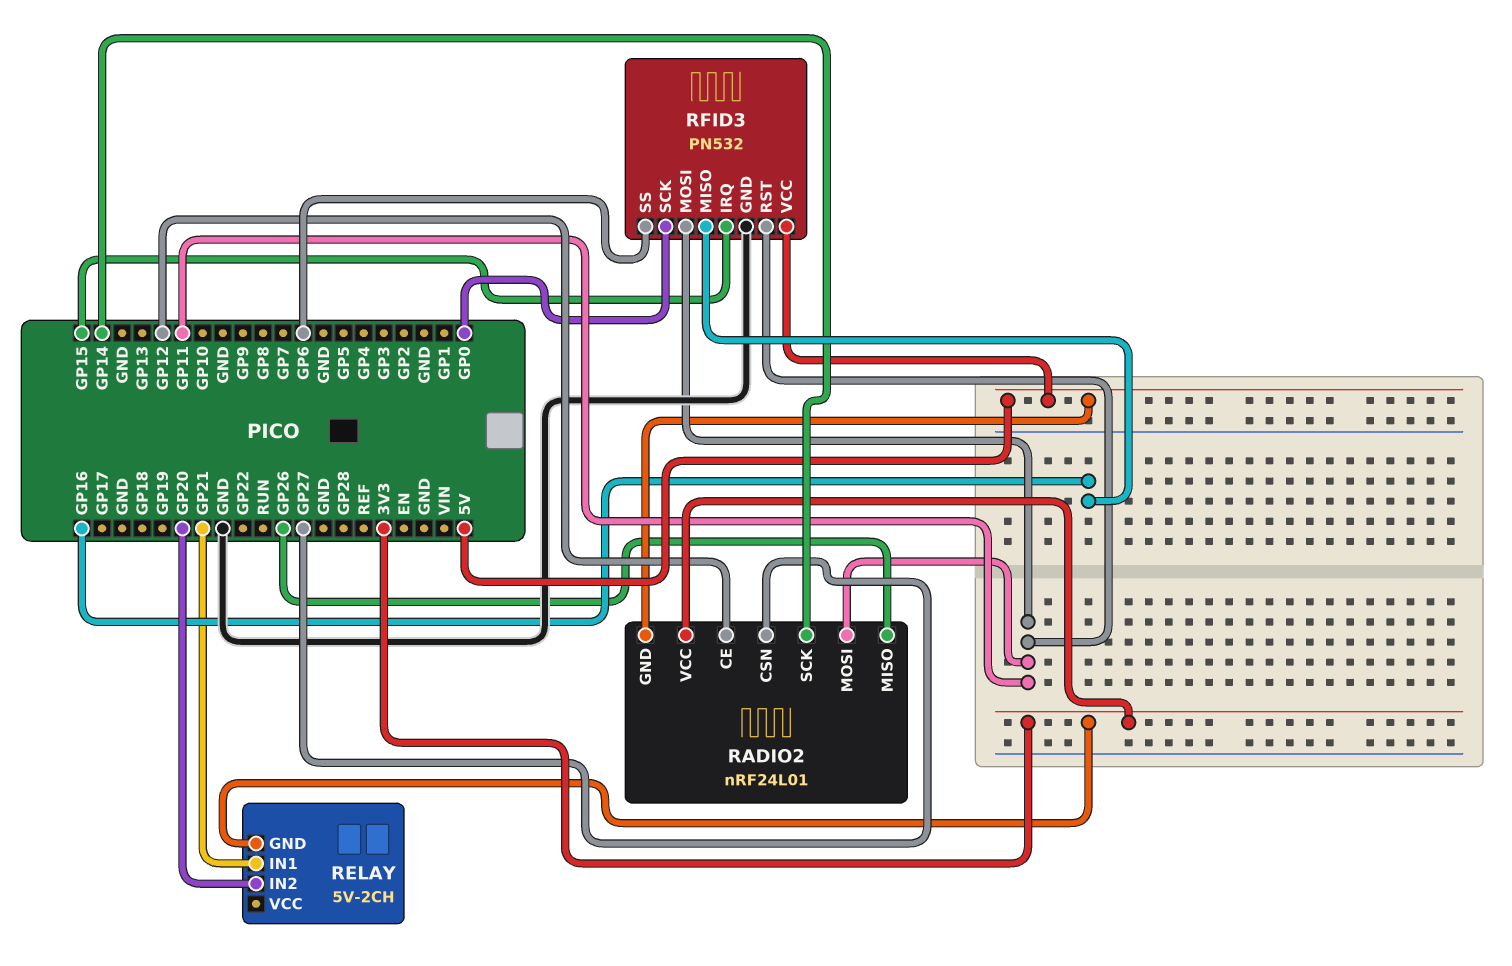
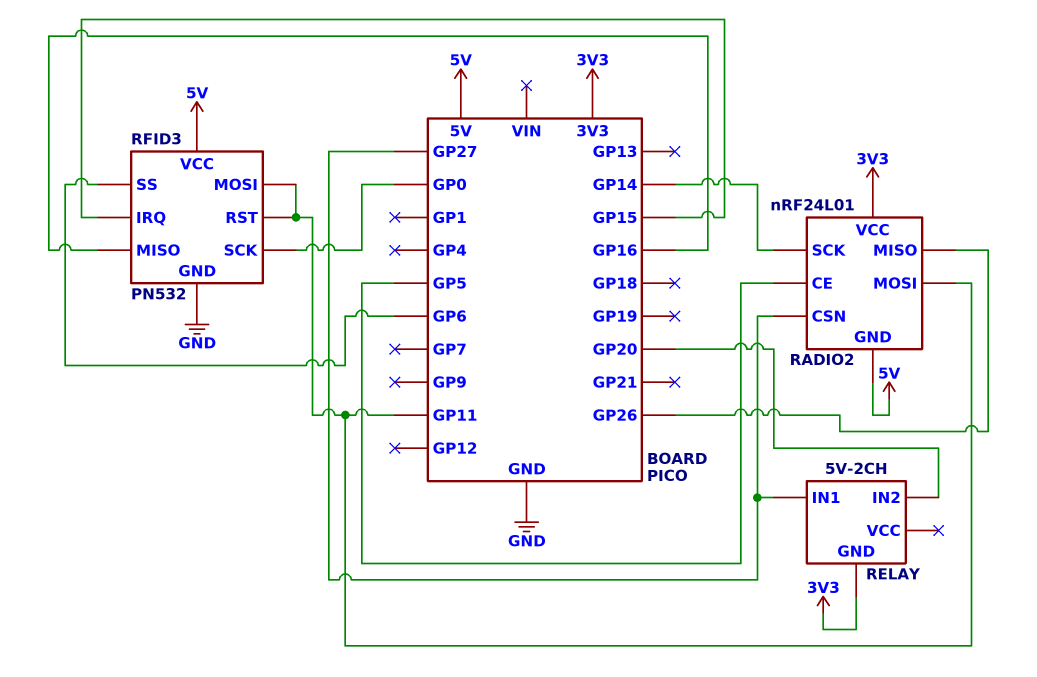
RADIO2 pin CE: GP12 -> GP5
RELAY pin IN1: GP21 -> GP27

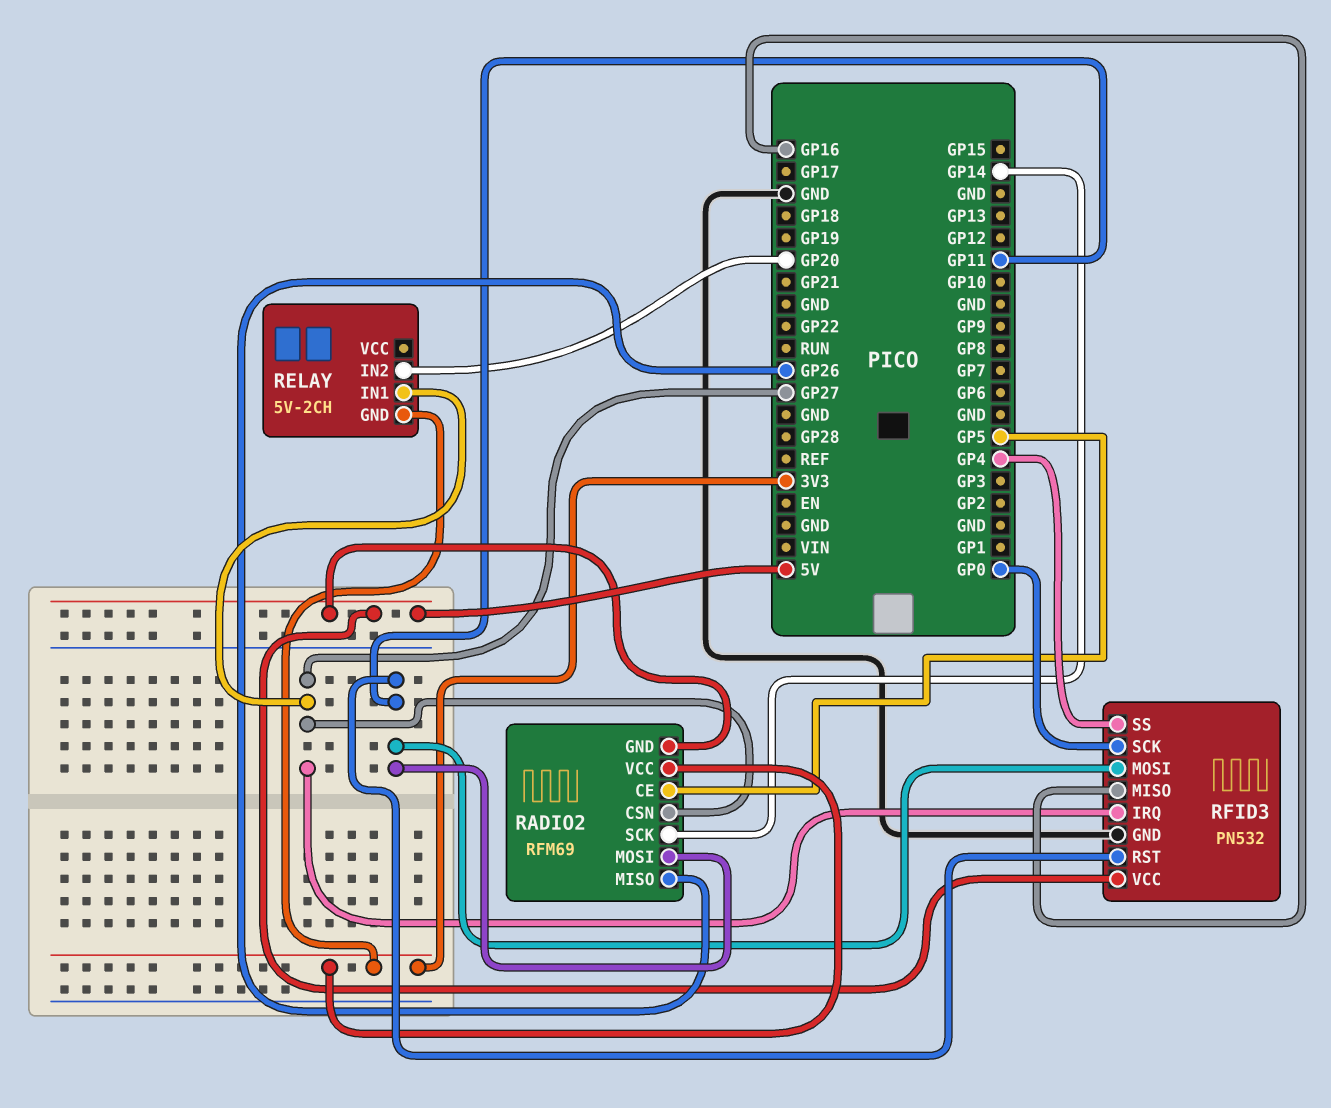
RADIO2: nRF24L01 -> RFM69
RFID3 pin IRQ: GP15 -> GP27
RFID3 pin SS: GP6 -> GP4

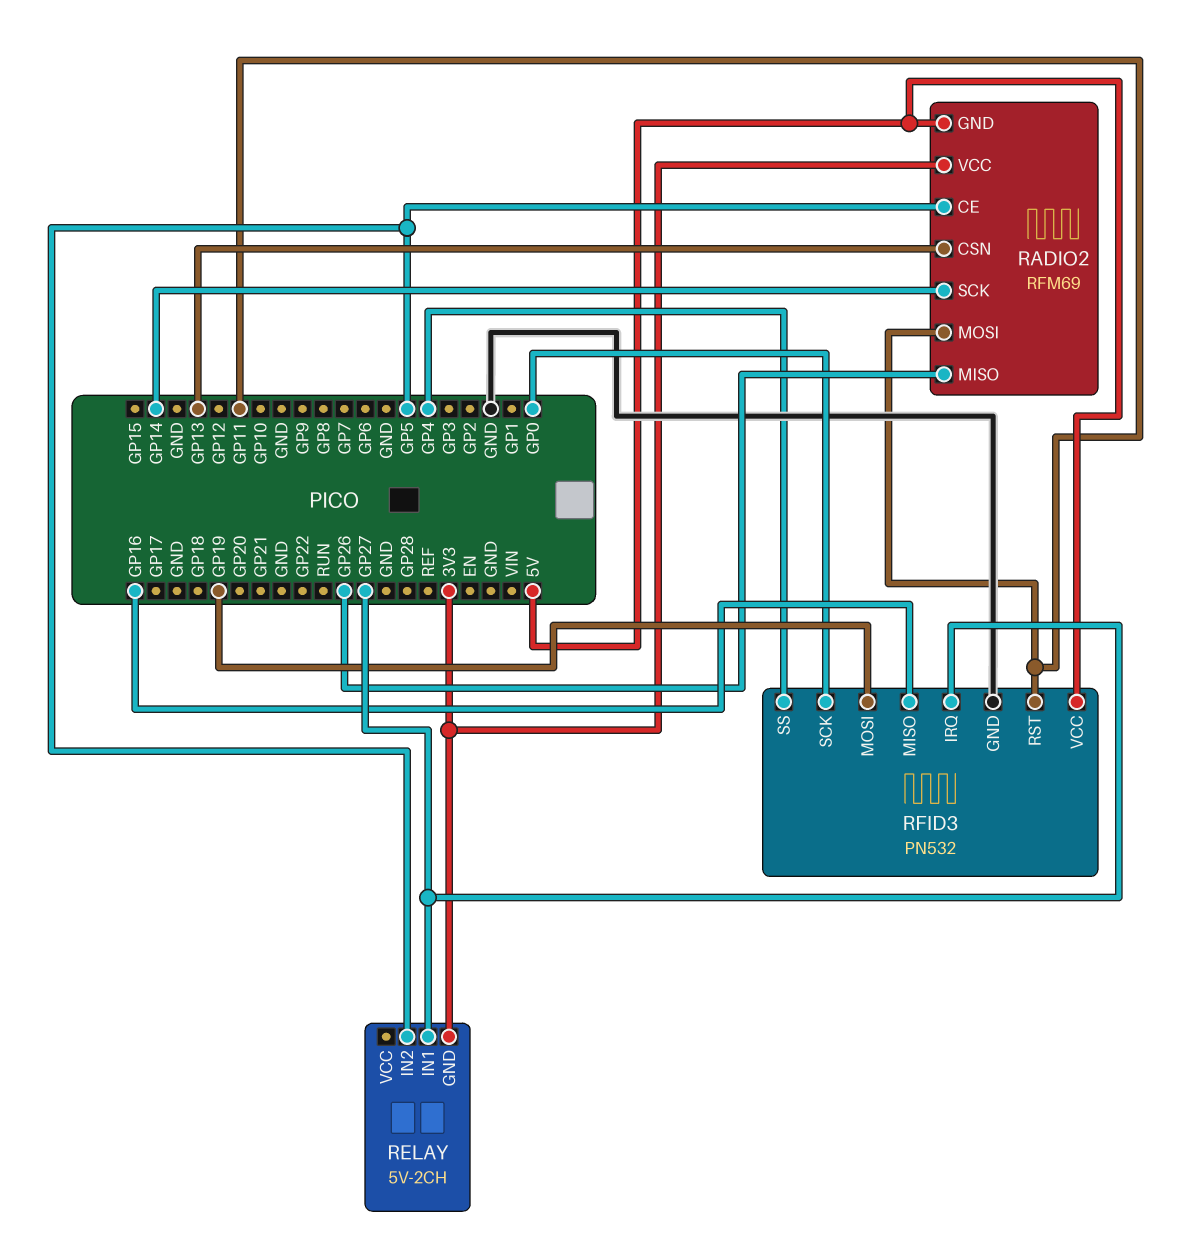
RADIO2 pin CSN: GP27 -> GP13
RELAY pin IN2: GP20 -> GP5
RFID3 pin MOSI: GP11 -> GP19

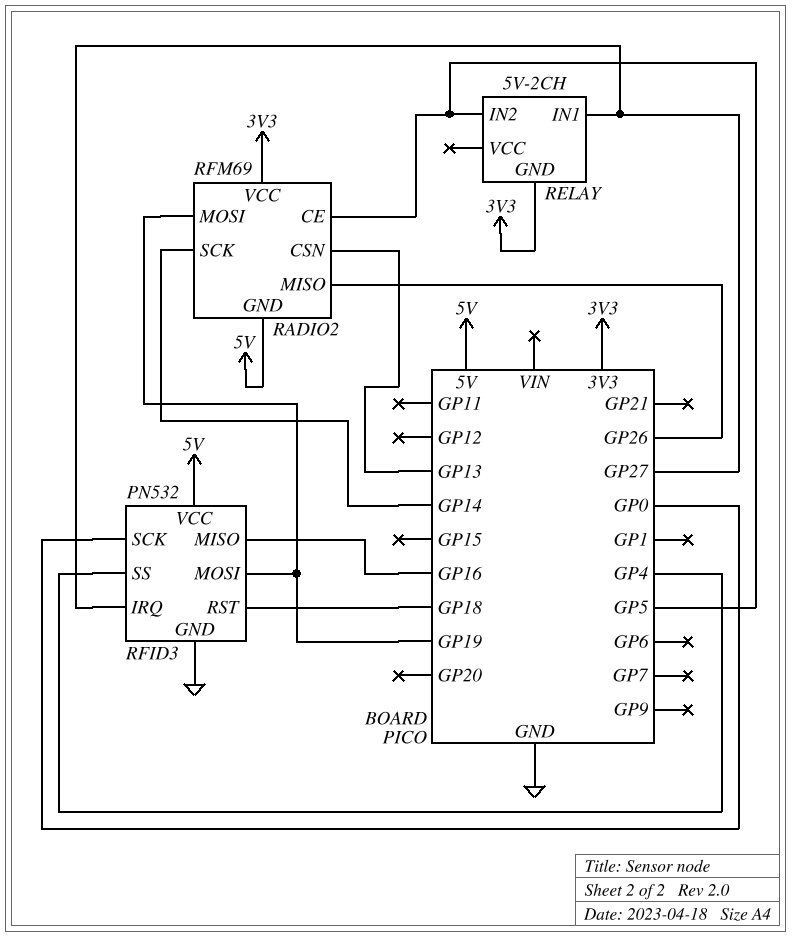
RADIO2 pin MOSI: GP11 -> GP19
RFID3 pin RST: GP11 -> GP18

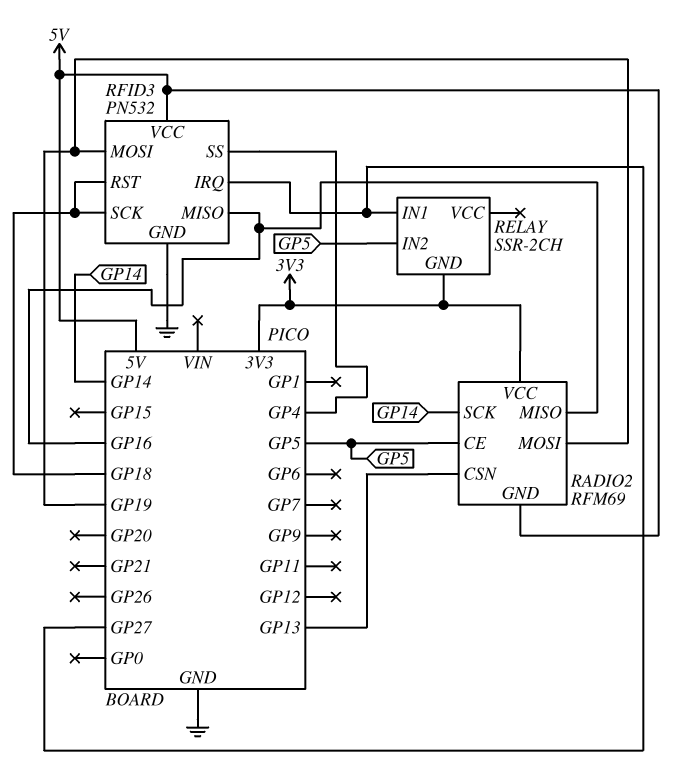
RADIO2 pin MISO: GP26 -> GP16
RELAY: 5V-2CH -> SSR-2CH
RFID3 pin SCK: GP0 -> GP18

